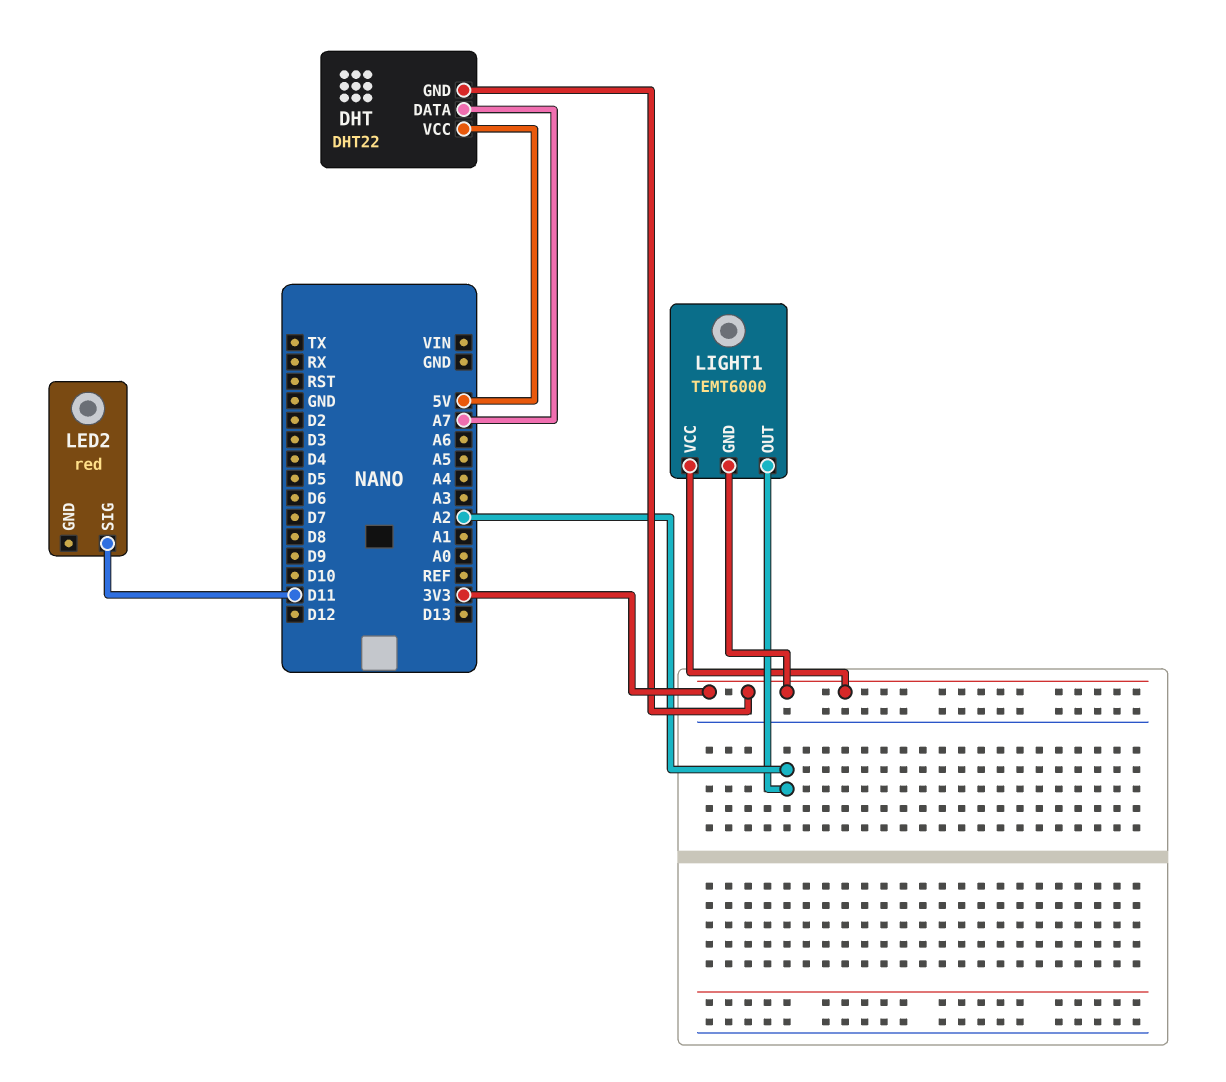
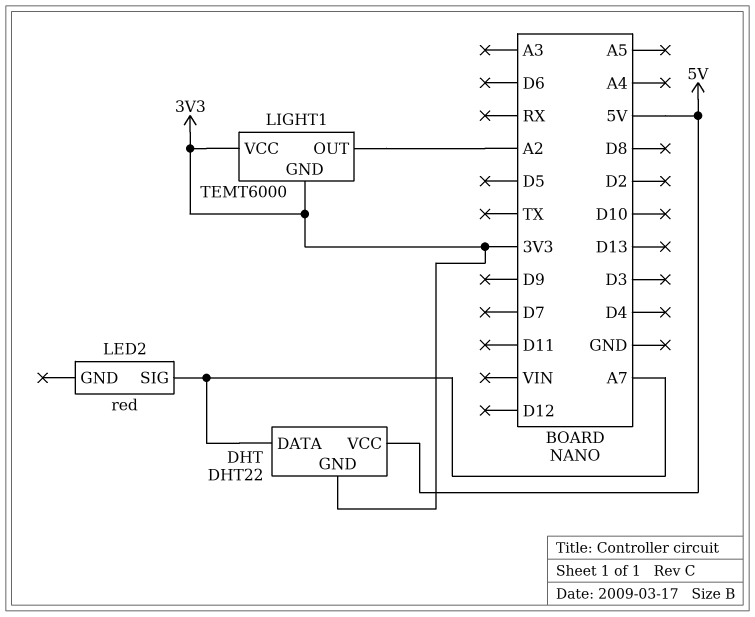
LED2 pin SIG: D11 -> A7

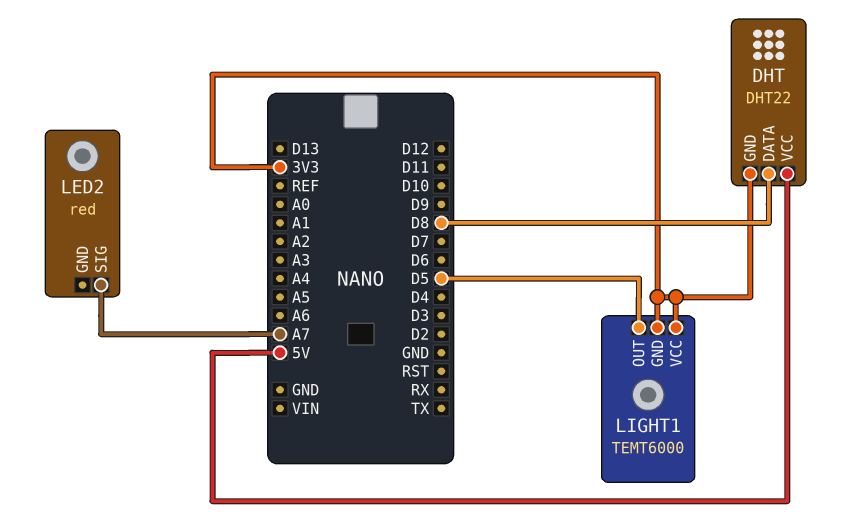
DHT pin DATA: A7 -> D8
LIGHT1 pin OUT: A2 -> D5

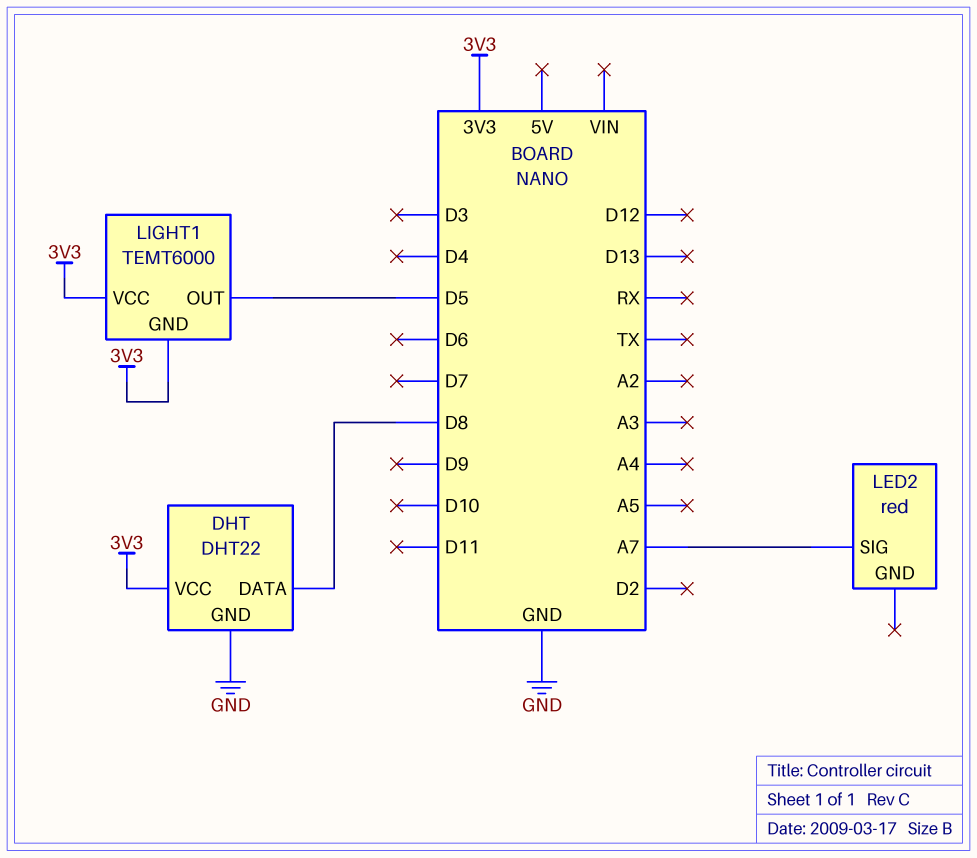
DHT pin GND: 3V3 -> GND
DHT pin VCC: 5V -> 3V3

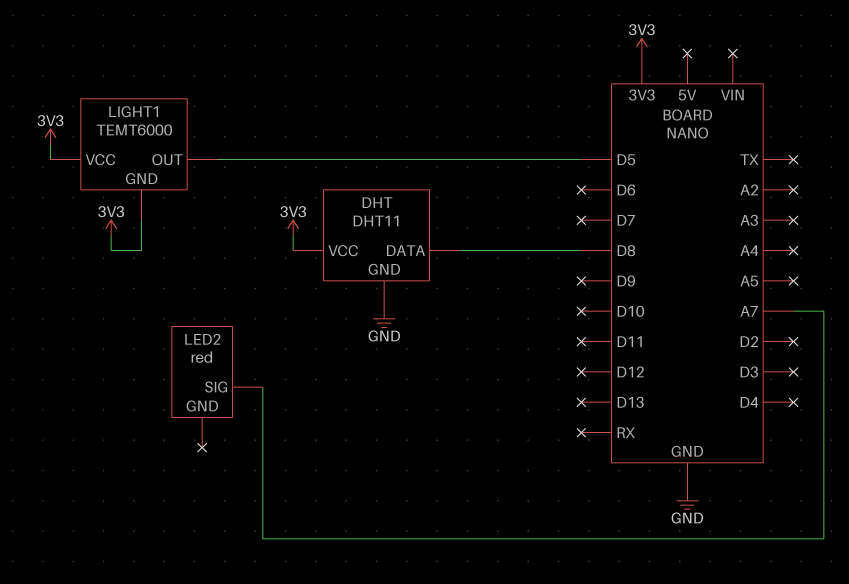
DHT: DHT22 -> DHT11

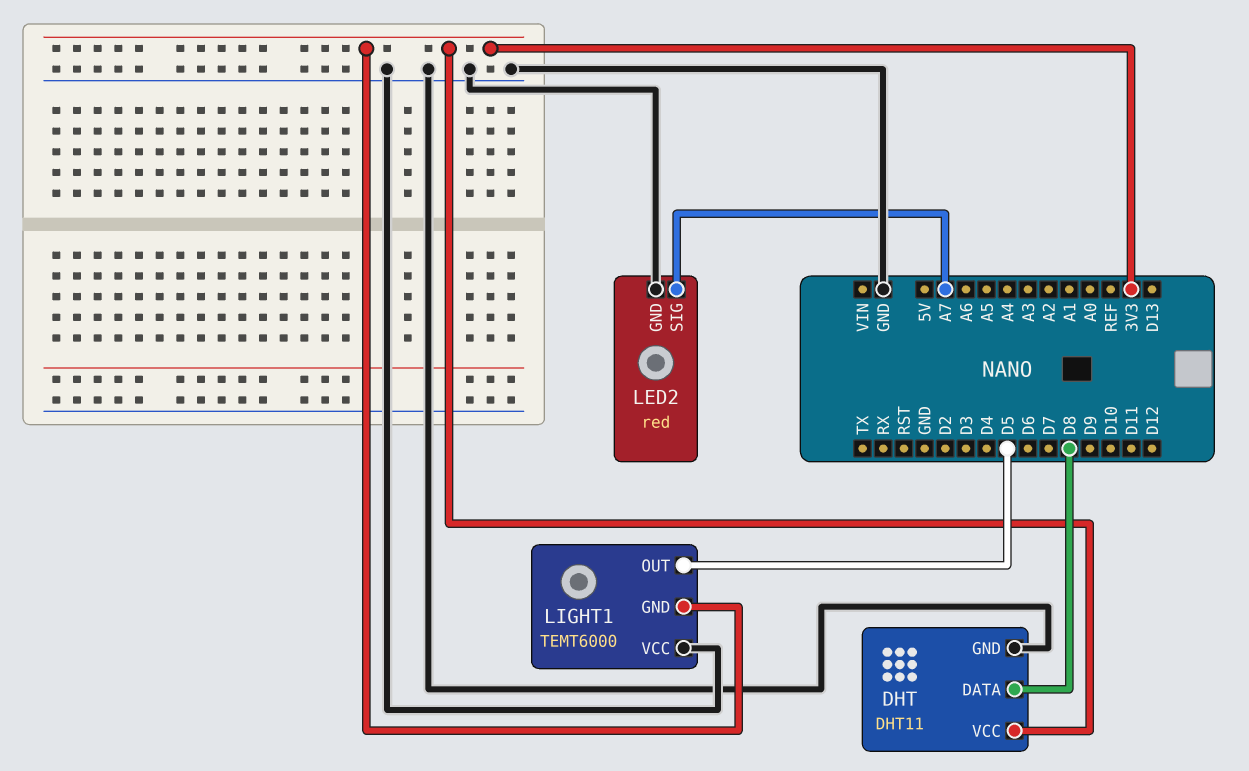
LED2 pin GND: none -> GND
LIGHT1 pin VCC: 3V3 -> GND

